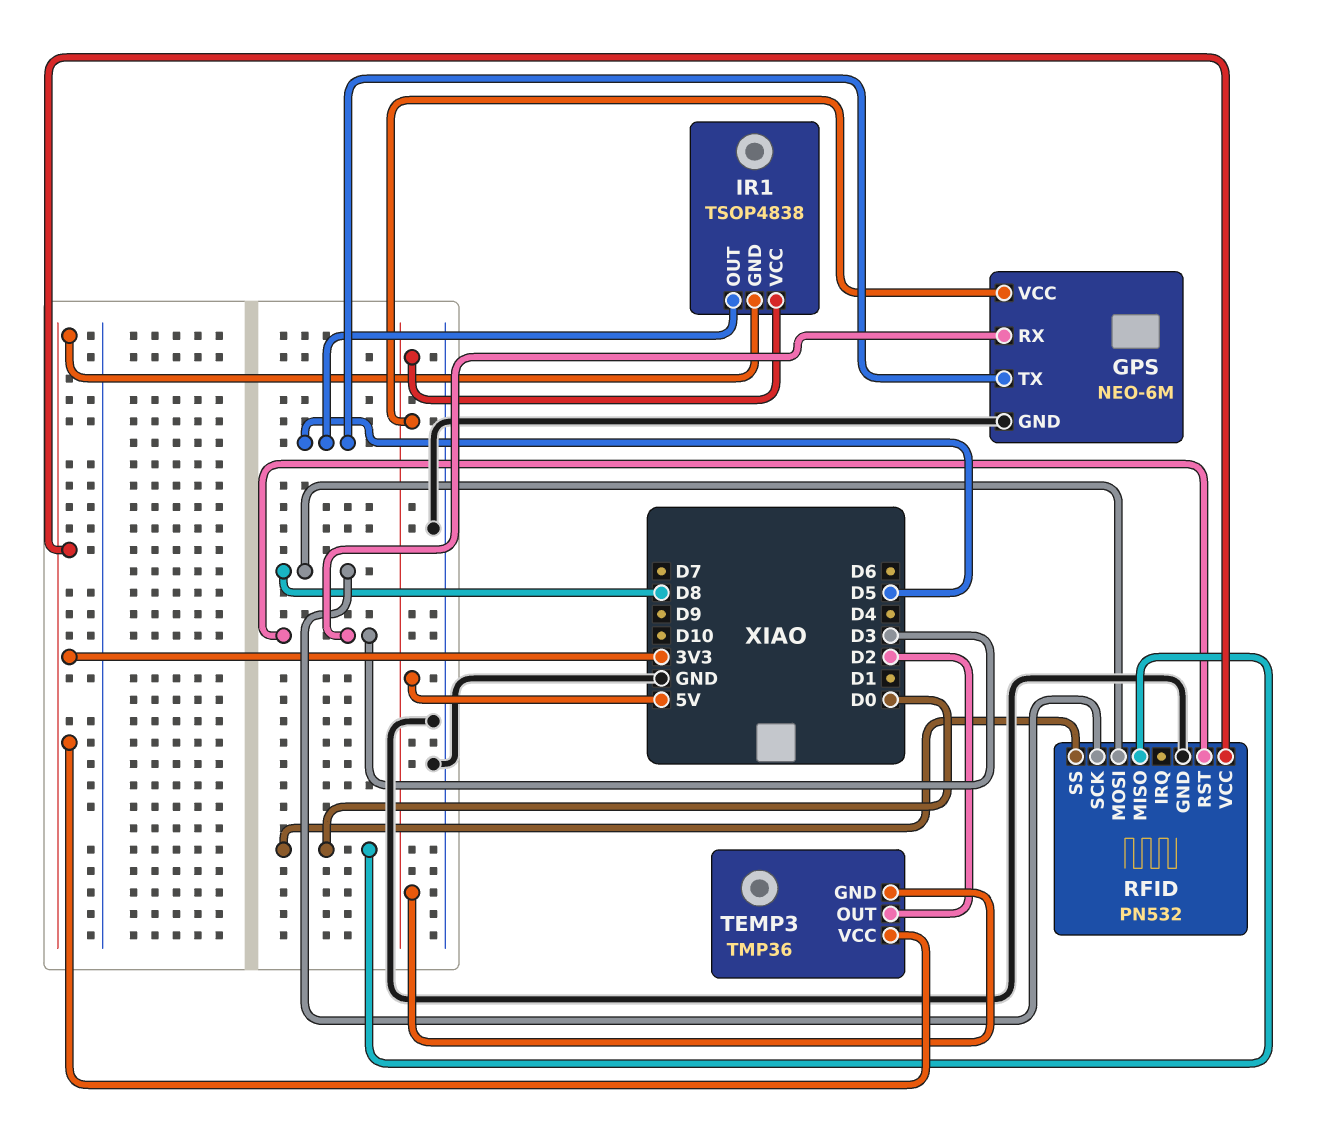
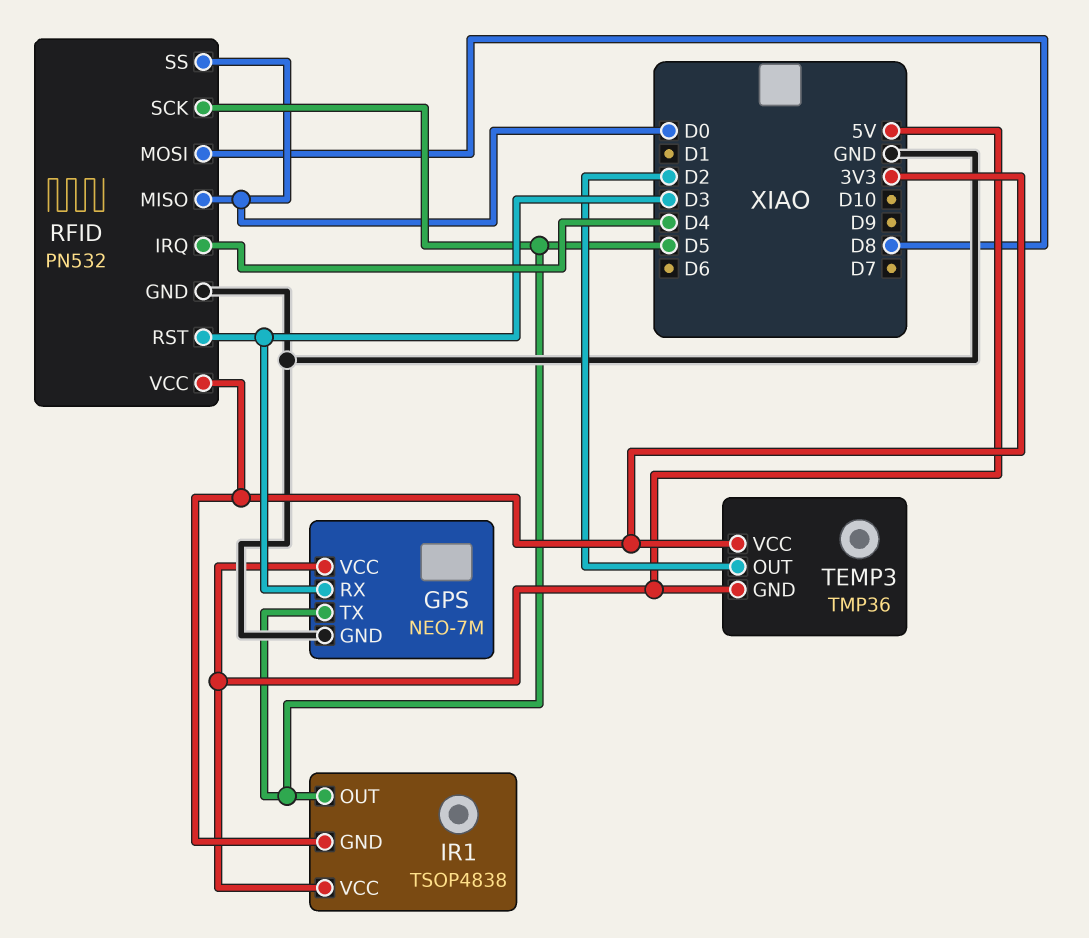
GPS: NEO-6M -> NEO-7M
RFID pin IRQ: none -> D4
RFID pin SCK: D8 -> D5

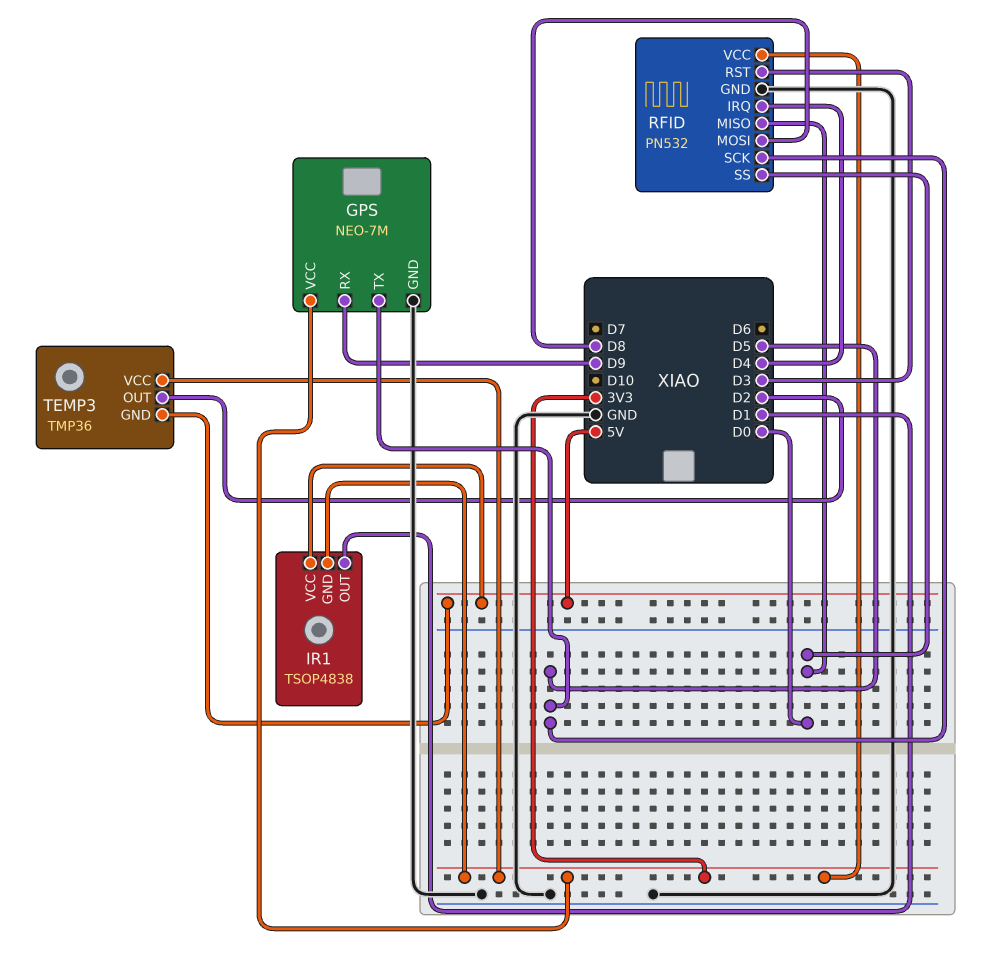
GPS pin RX: D3 -> D9
GPS pin VCC: 5V -> 3V3
IR1 pin OUT: D5 -> D1

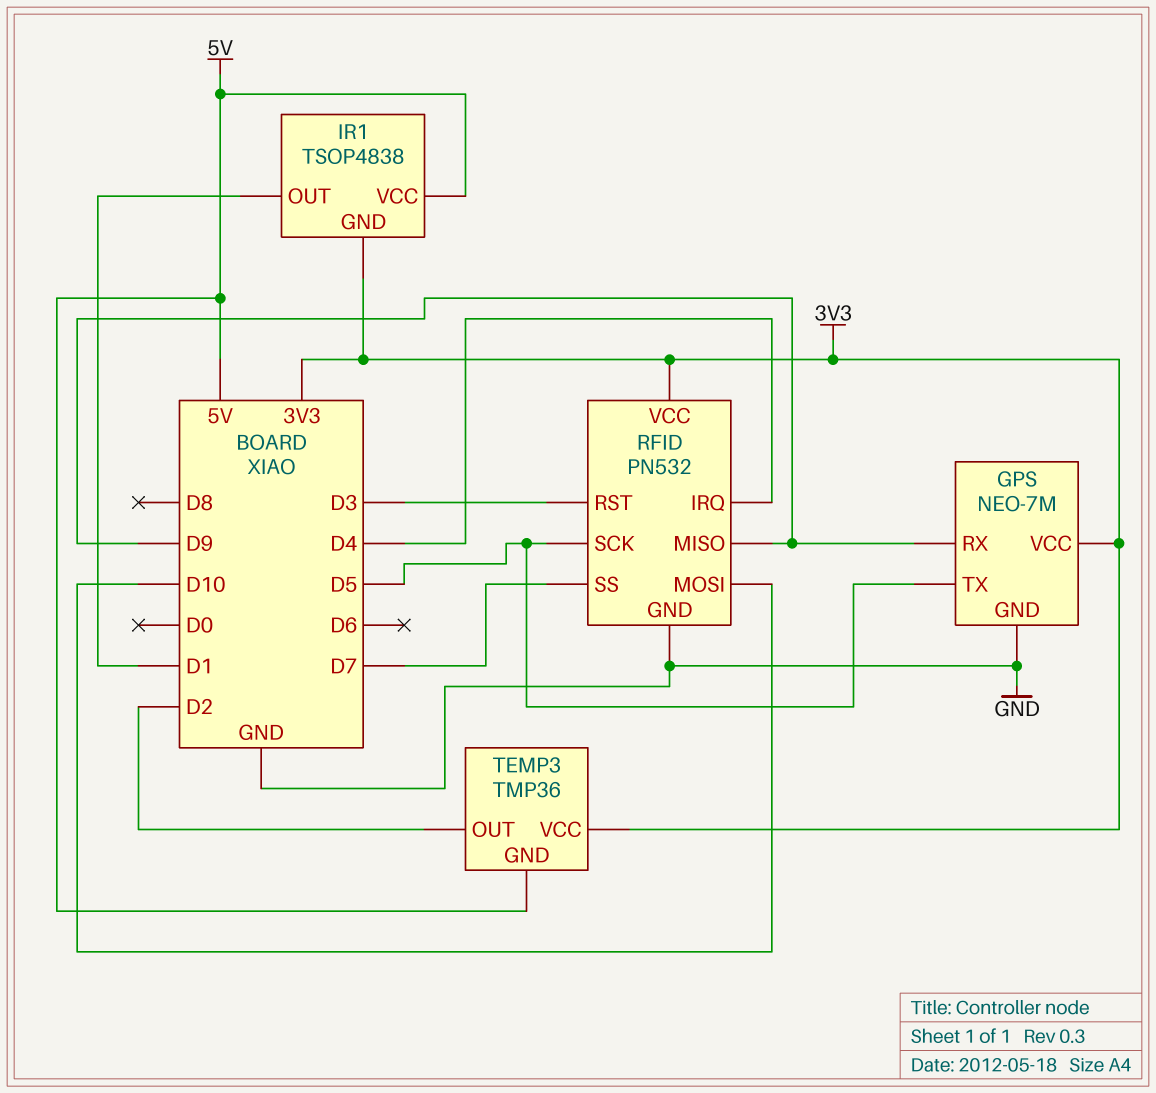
RFID pin MISO: D0 -> D9
RFID pin MOSI: D8 -> D10
RFID pin SS: D0 -> D7

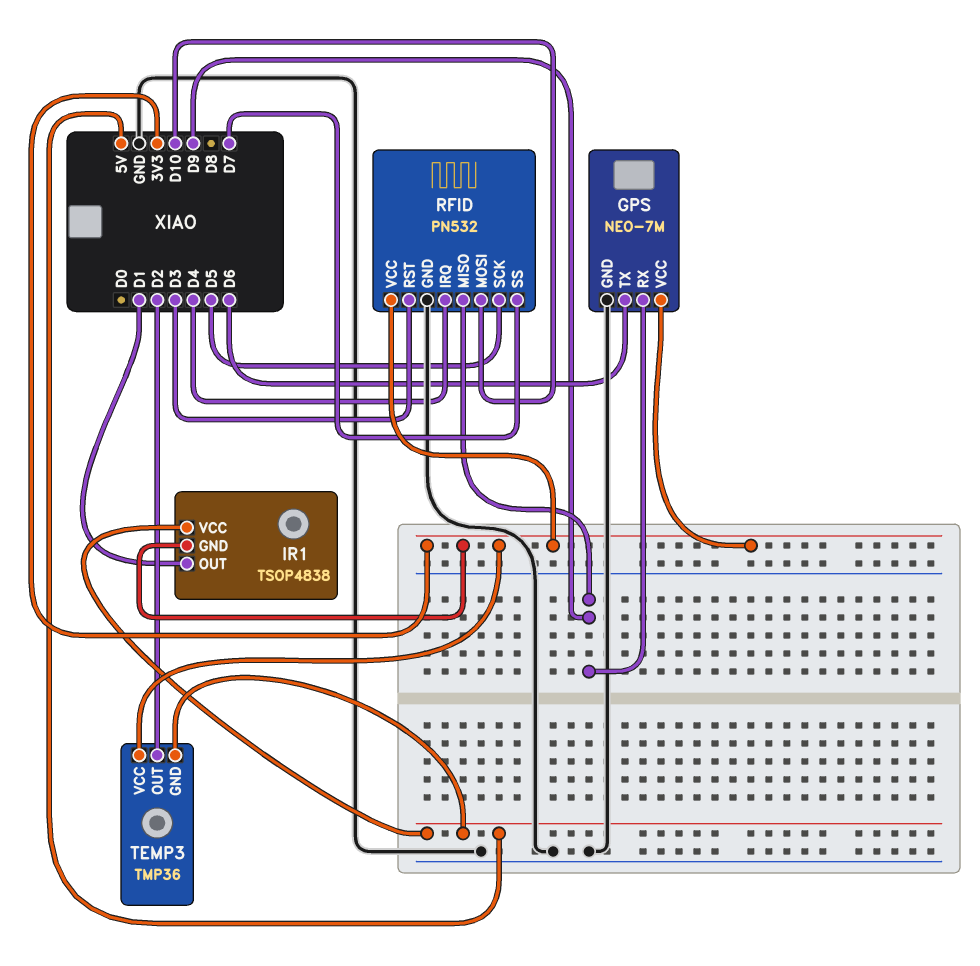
GPS pin TX: D5 -> D6

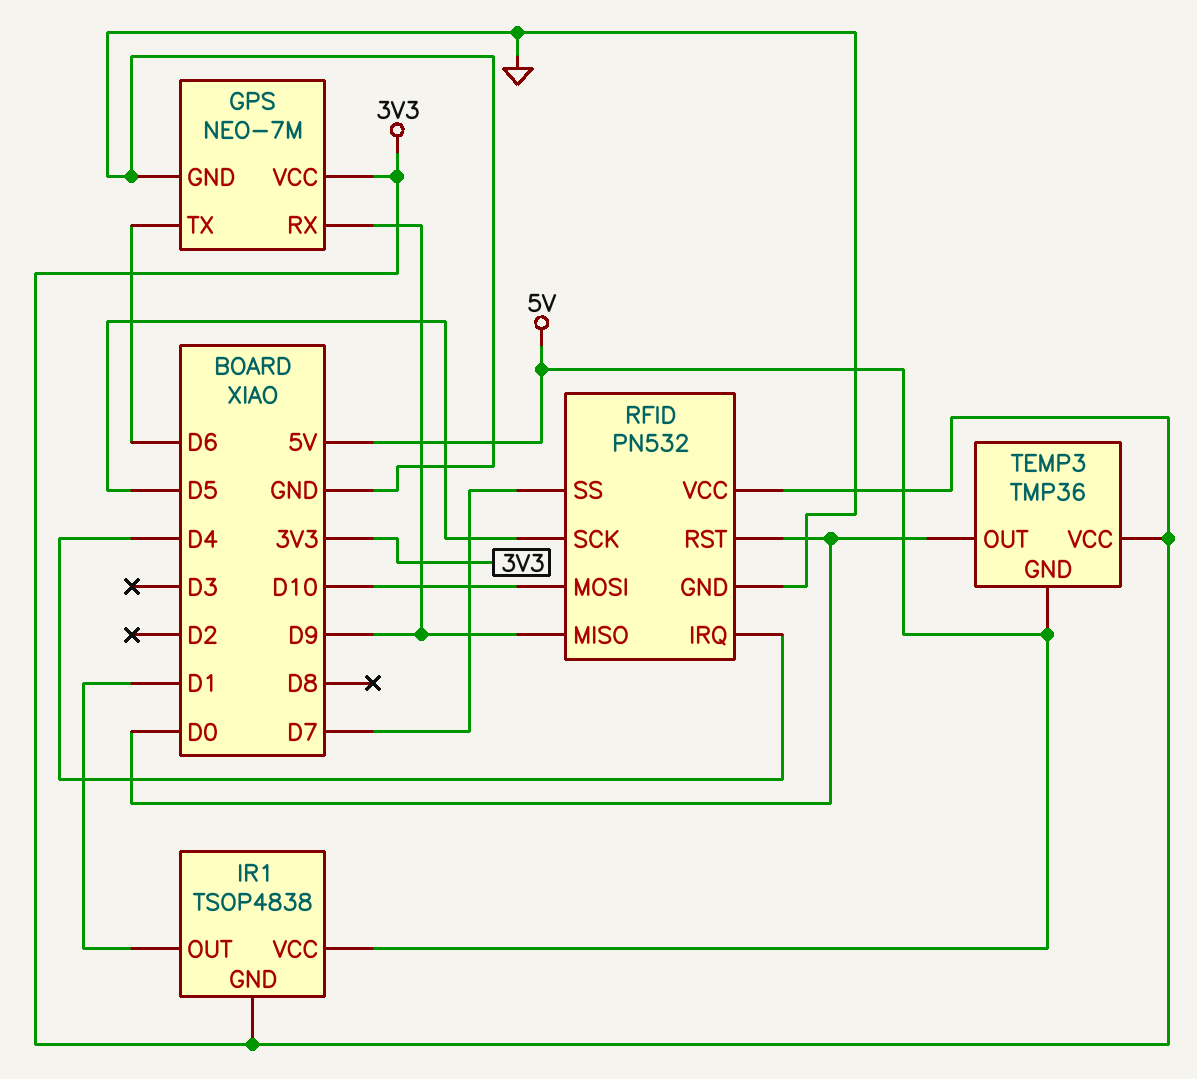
RFID pin RST: D3 -> D0
TEMP3 pin OUT: D2 -> D0

